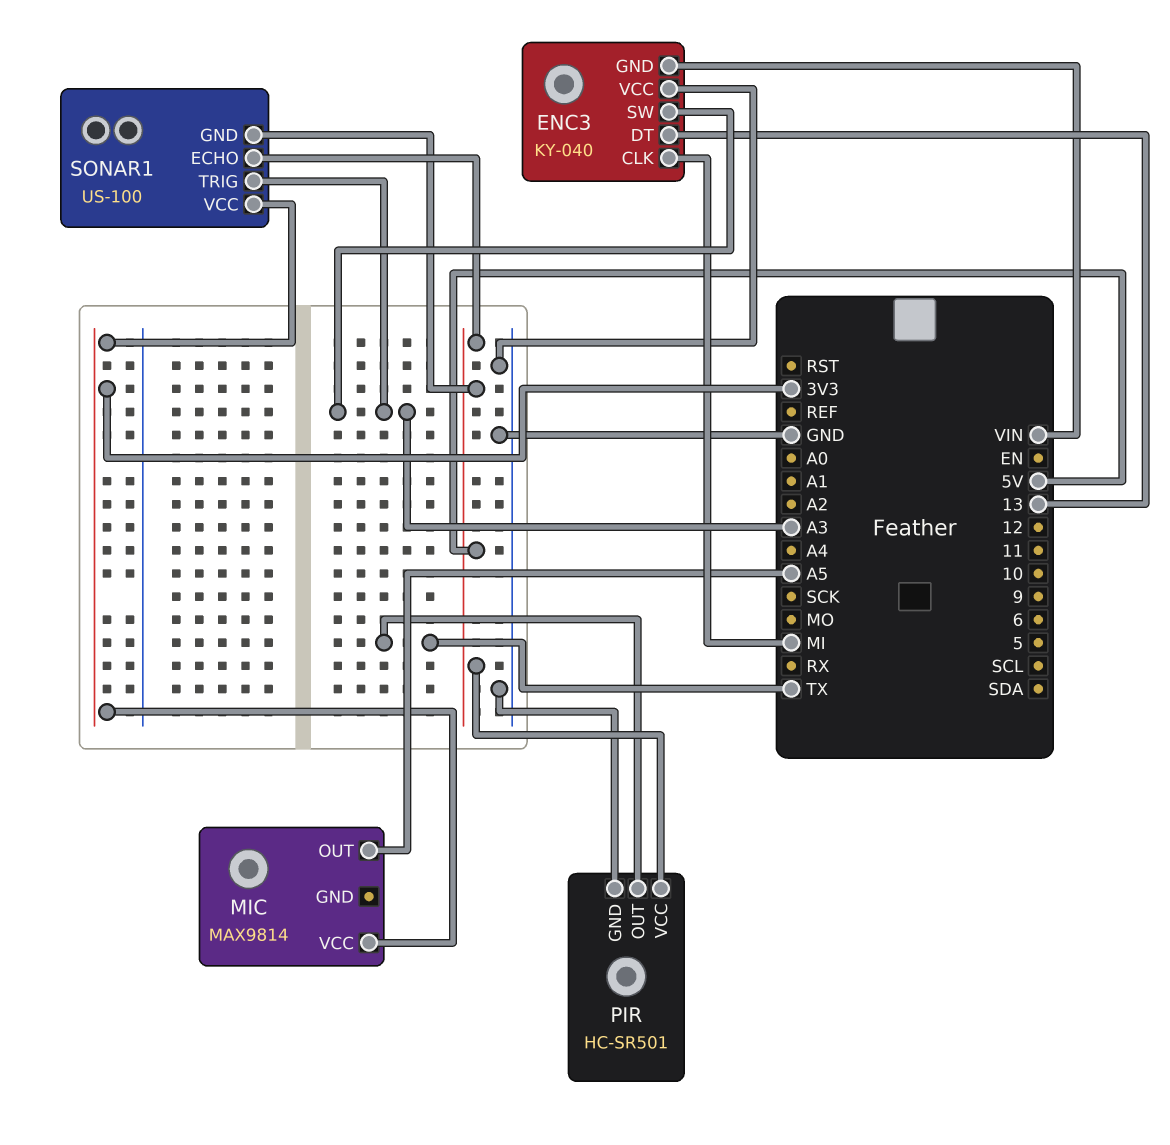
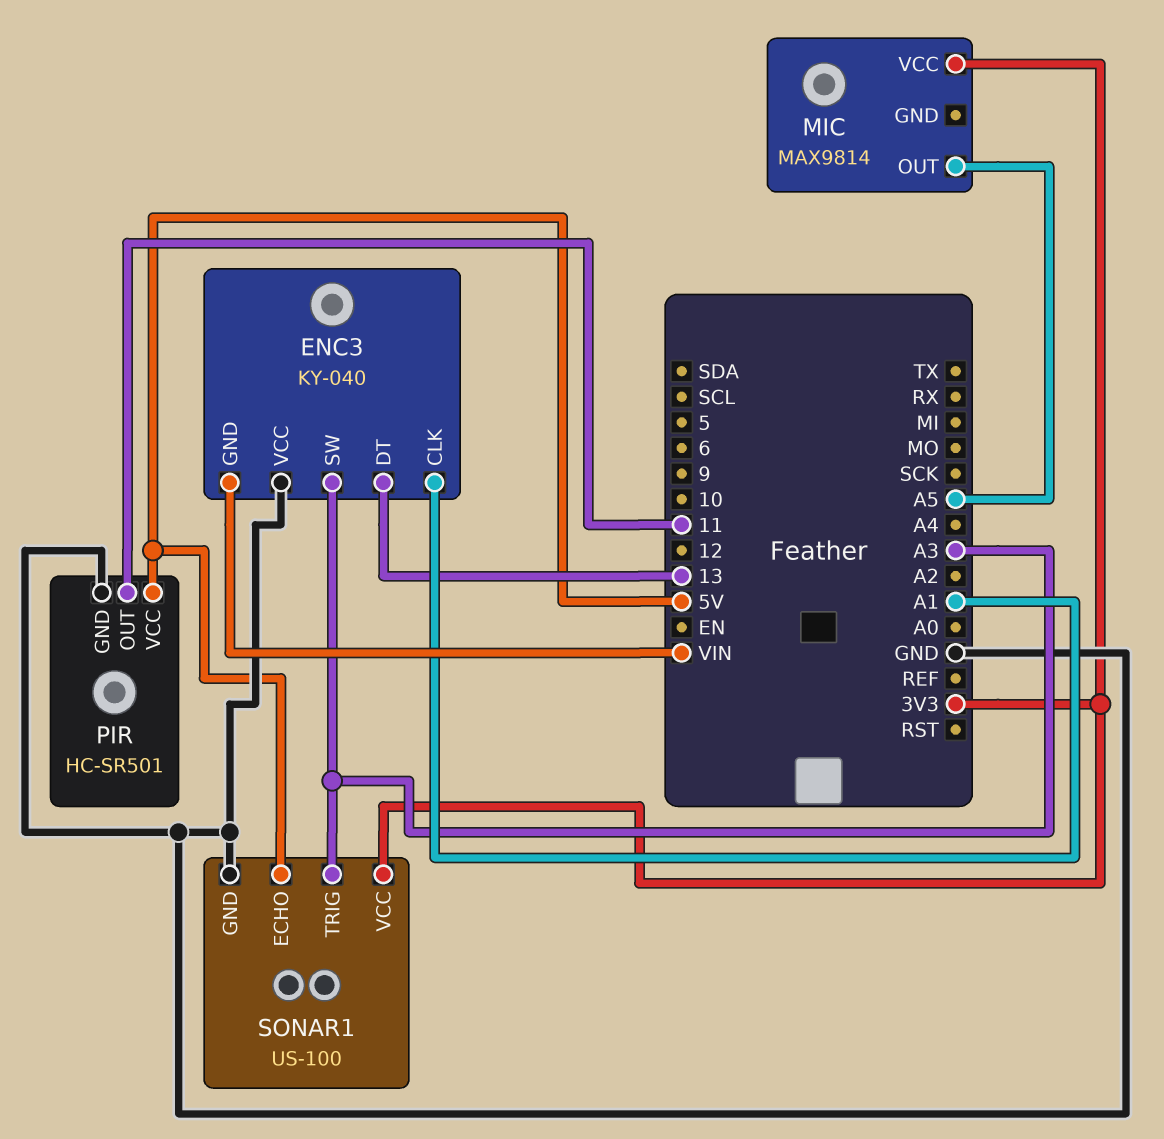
ENC3 pin CLK: MI -> A1
PIR pin OUT: TX -> 11
SONAR1 pin GND: 5V -> GND

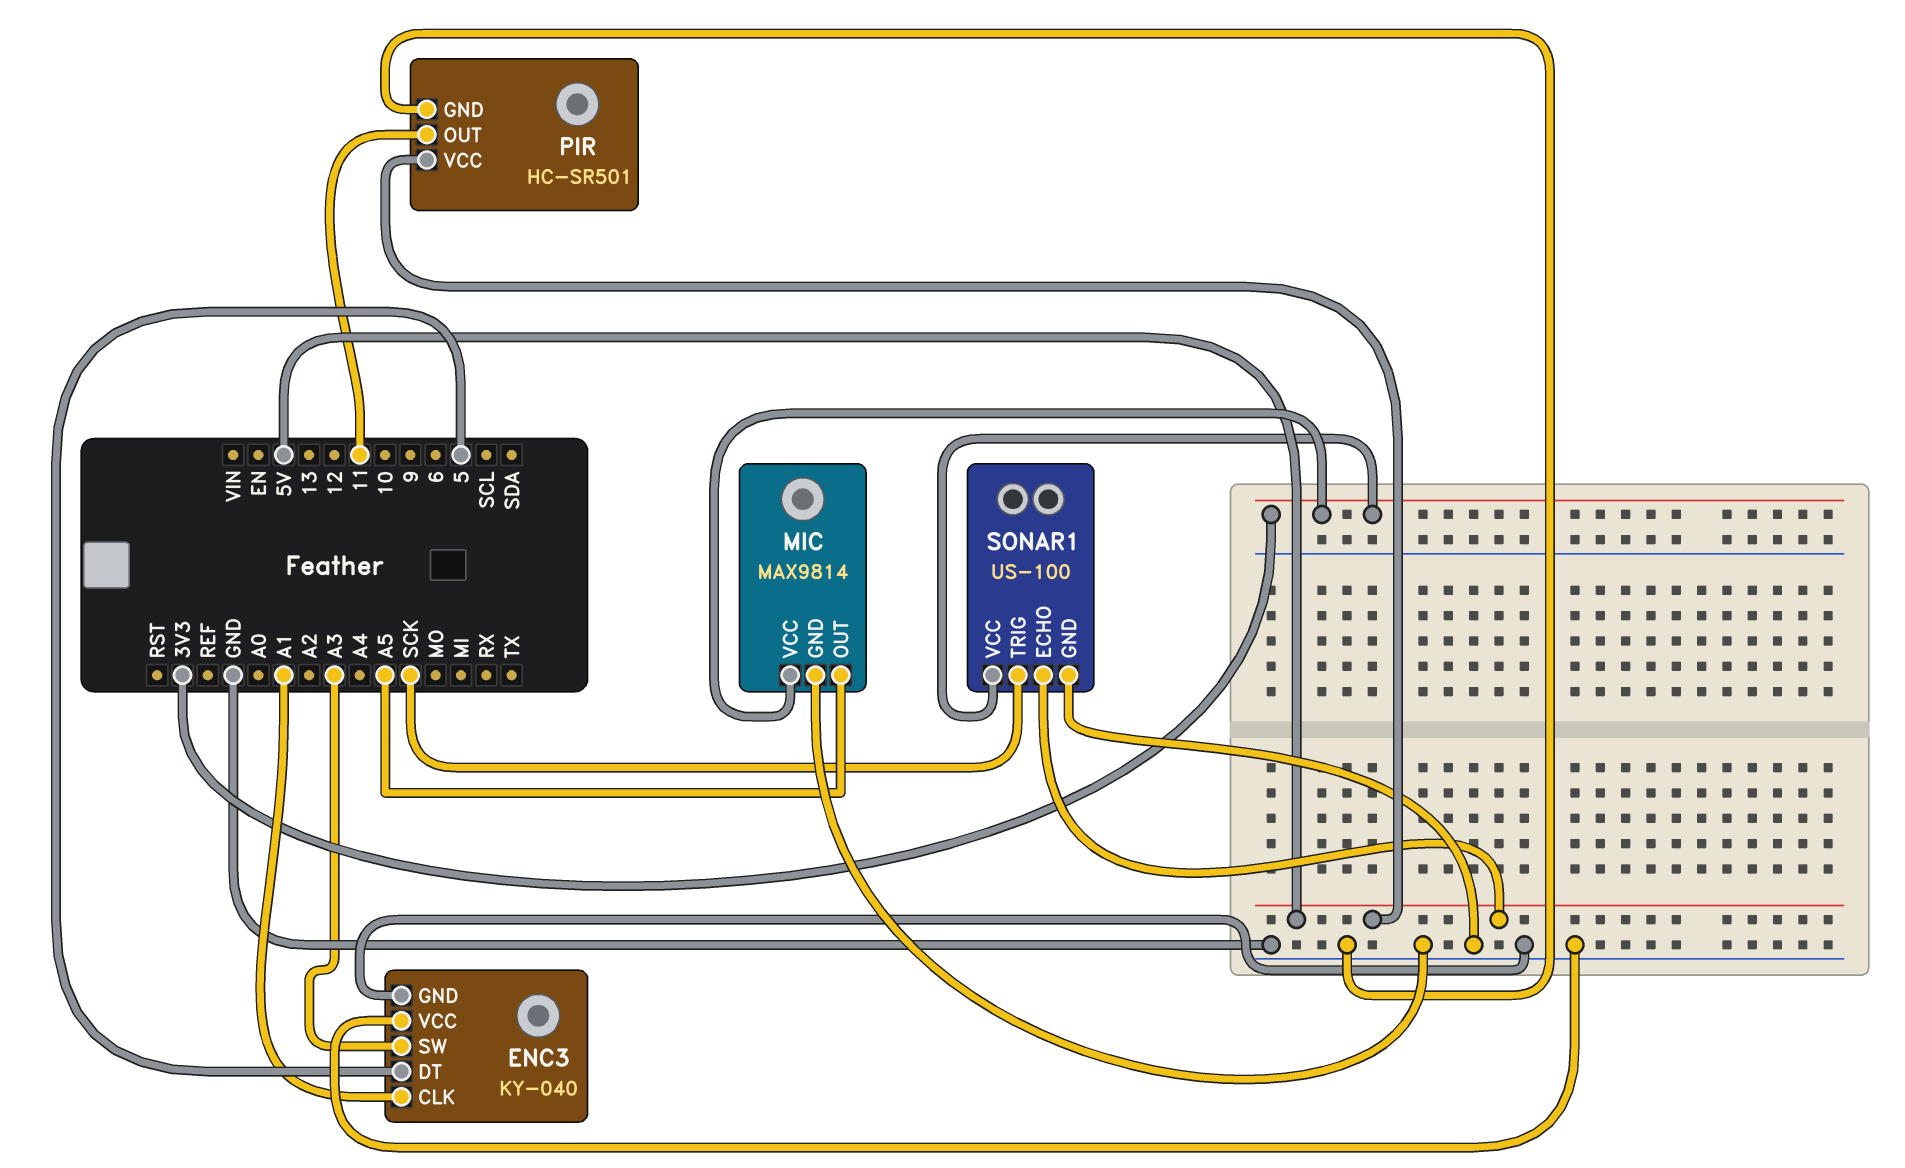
ENC3 pin DT: 13 -> 5
ENC3 pin GND: VIN -> GND
MIC pin GND: none -> GND
SONAR1 pin TRIG: A3 -> SCK

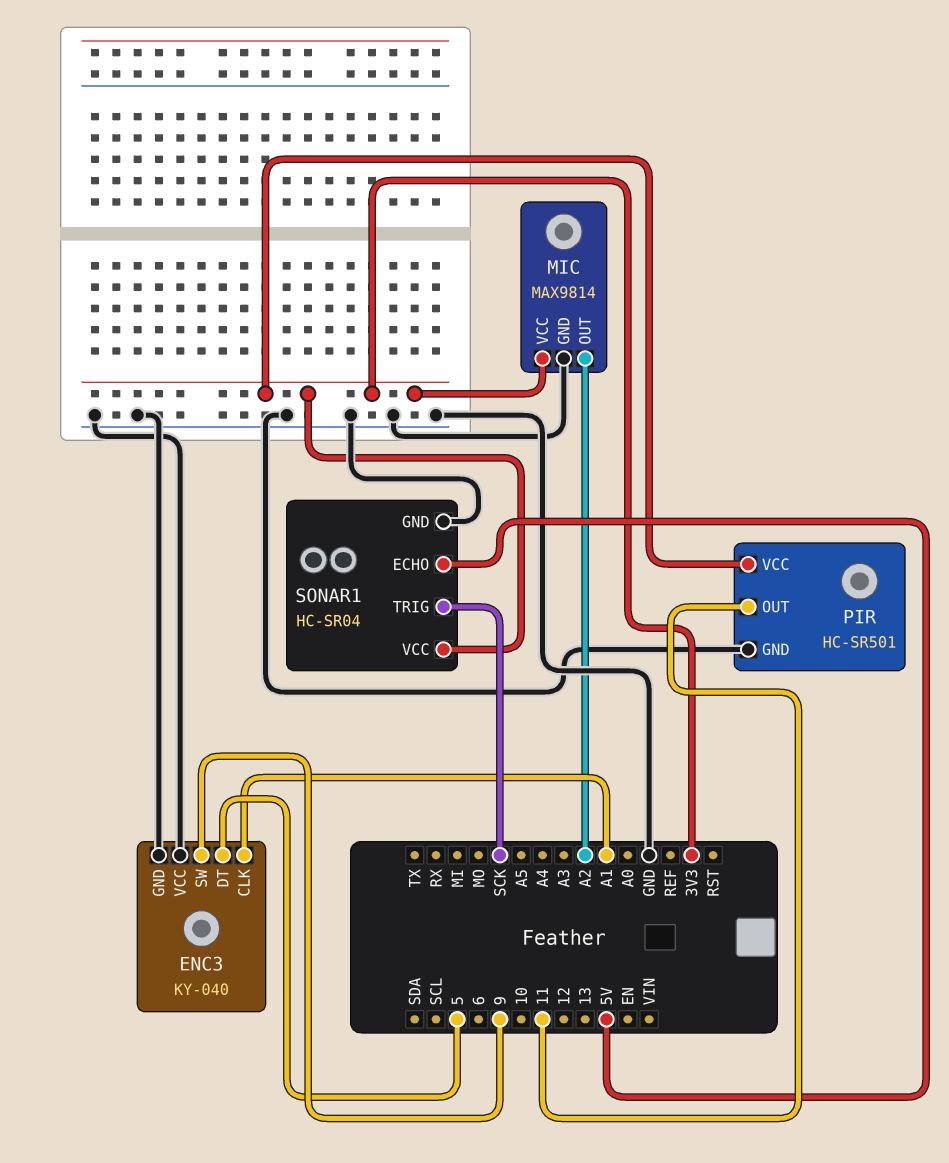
ENC3 pin SW: A3 -> 9
MIC pin OUT: A5 -> A2
PIR pin VCC: 5V -> 3V3
SONAR1: US-100 -> HC-SR04

